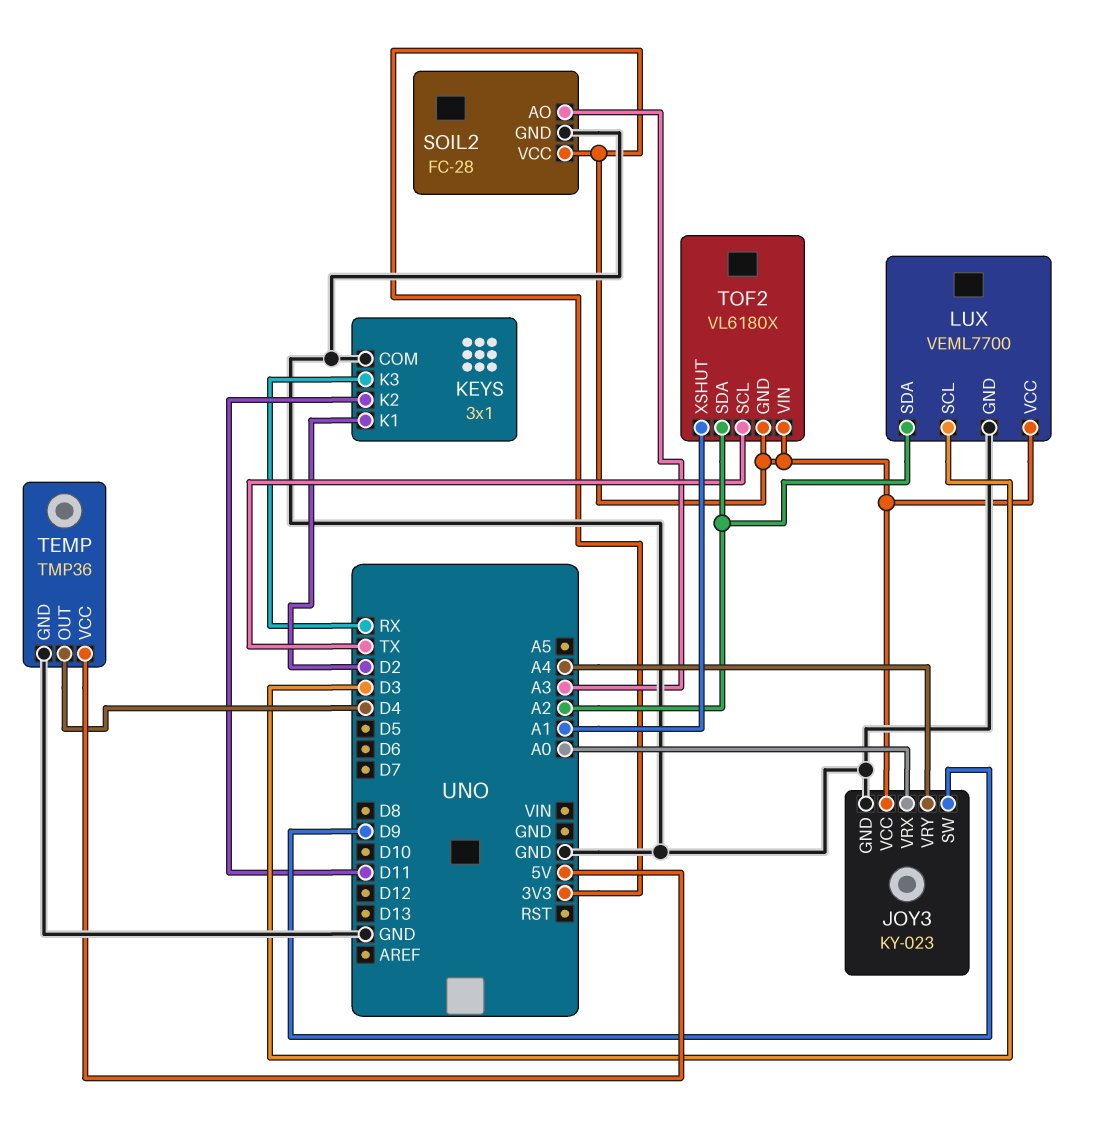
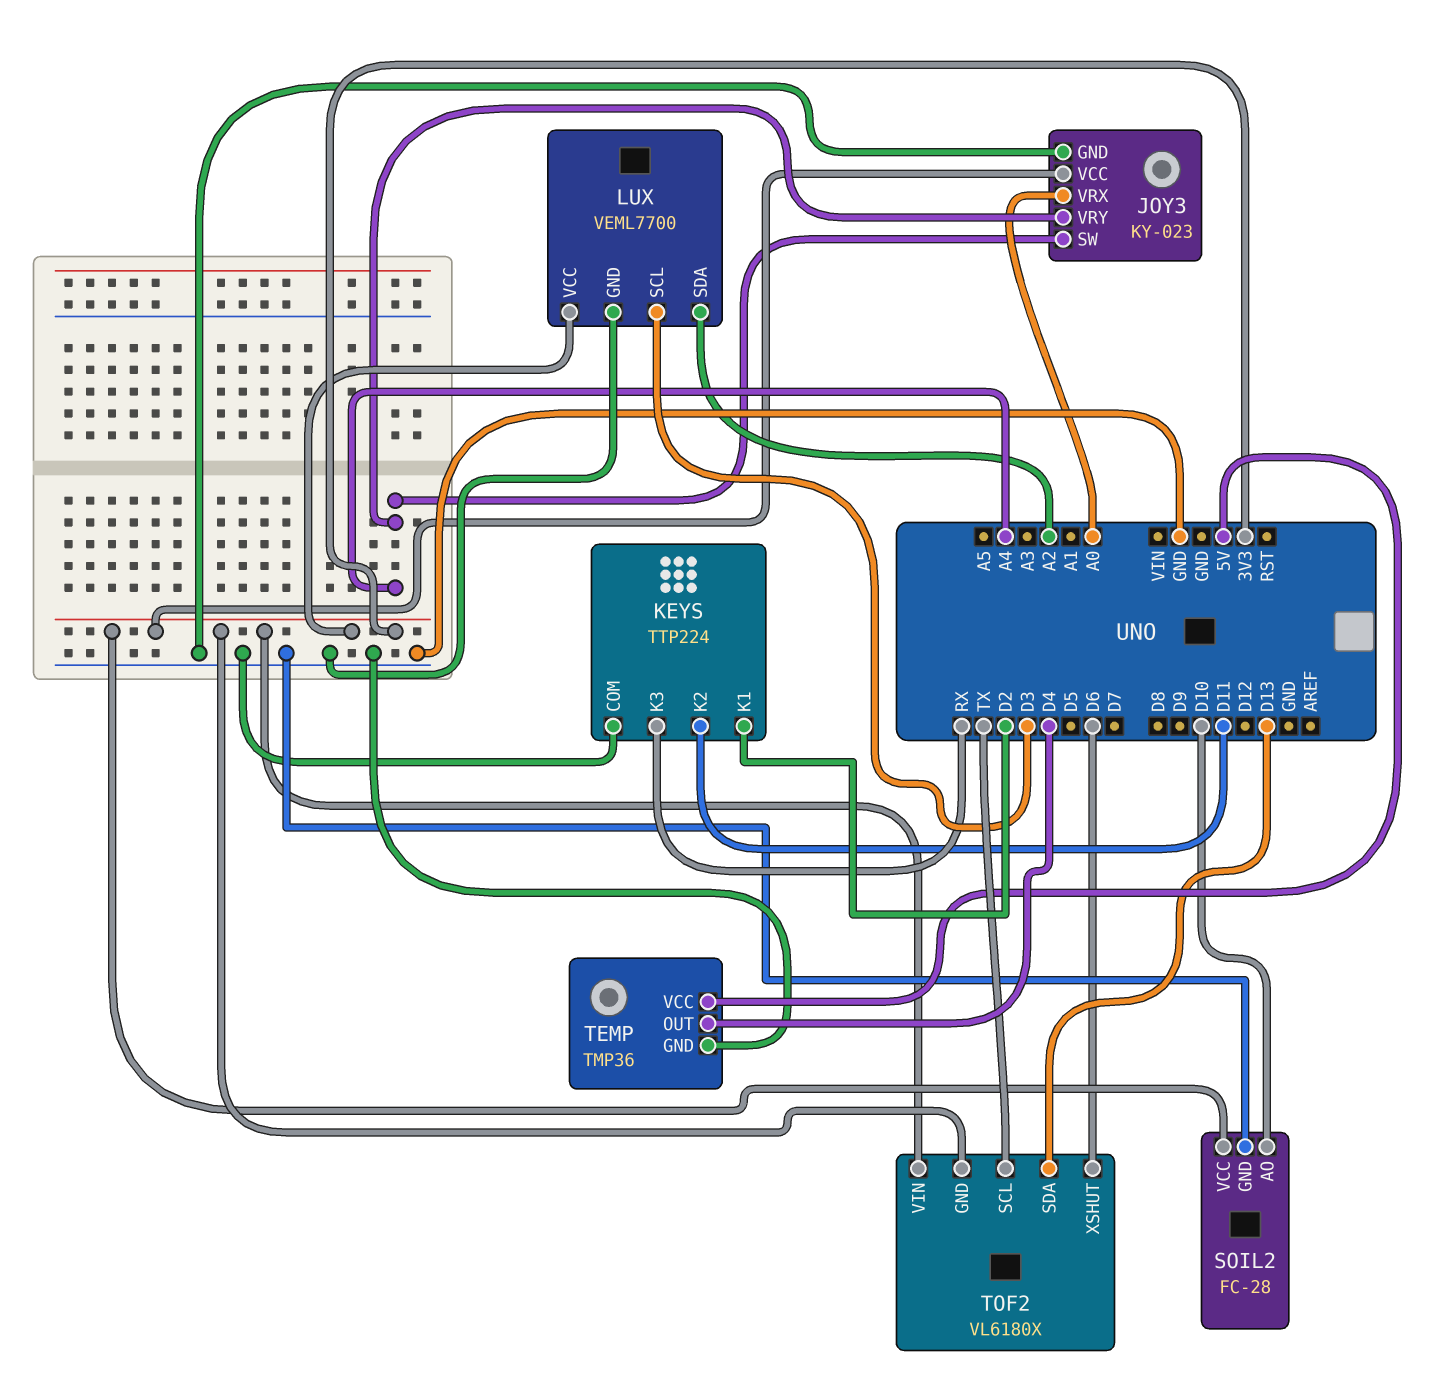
JOY3 pin SW: D9 -> A4
KEYS: 3x1 -> TTP224
SOIL2 pin AO: A3 -> D10
TOF2 pin SDA: A2 -> D13
TOF2 pin XSHUT: A1 -> D6

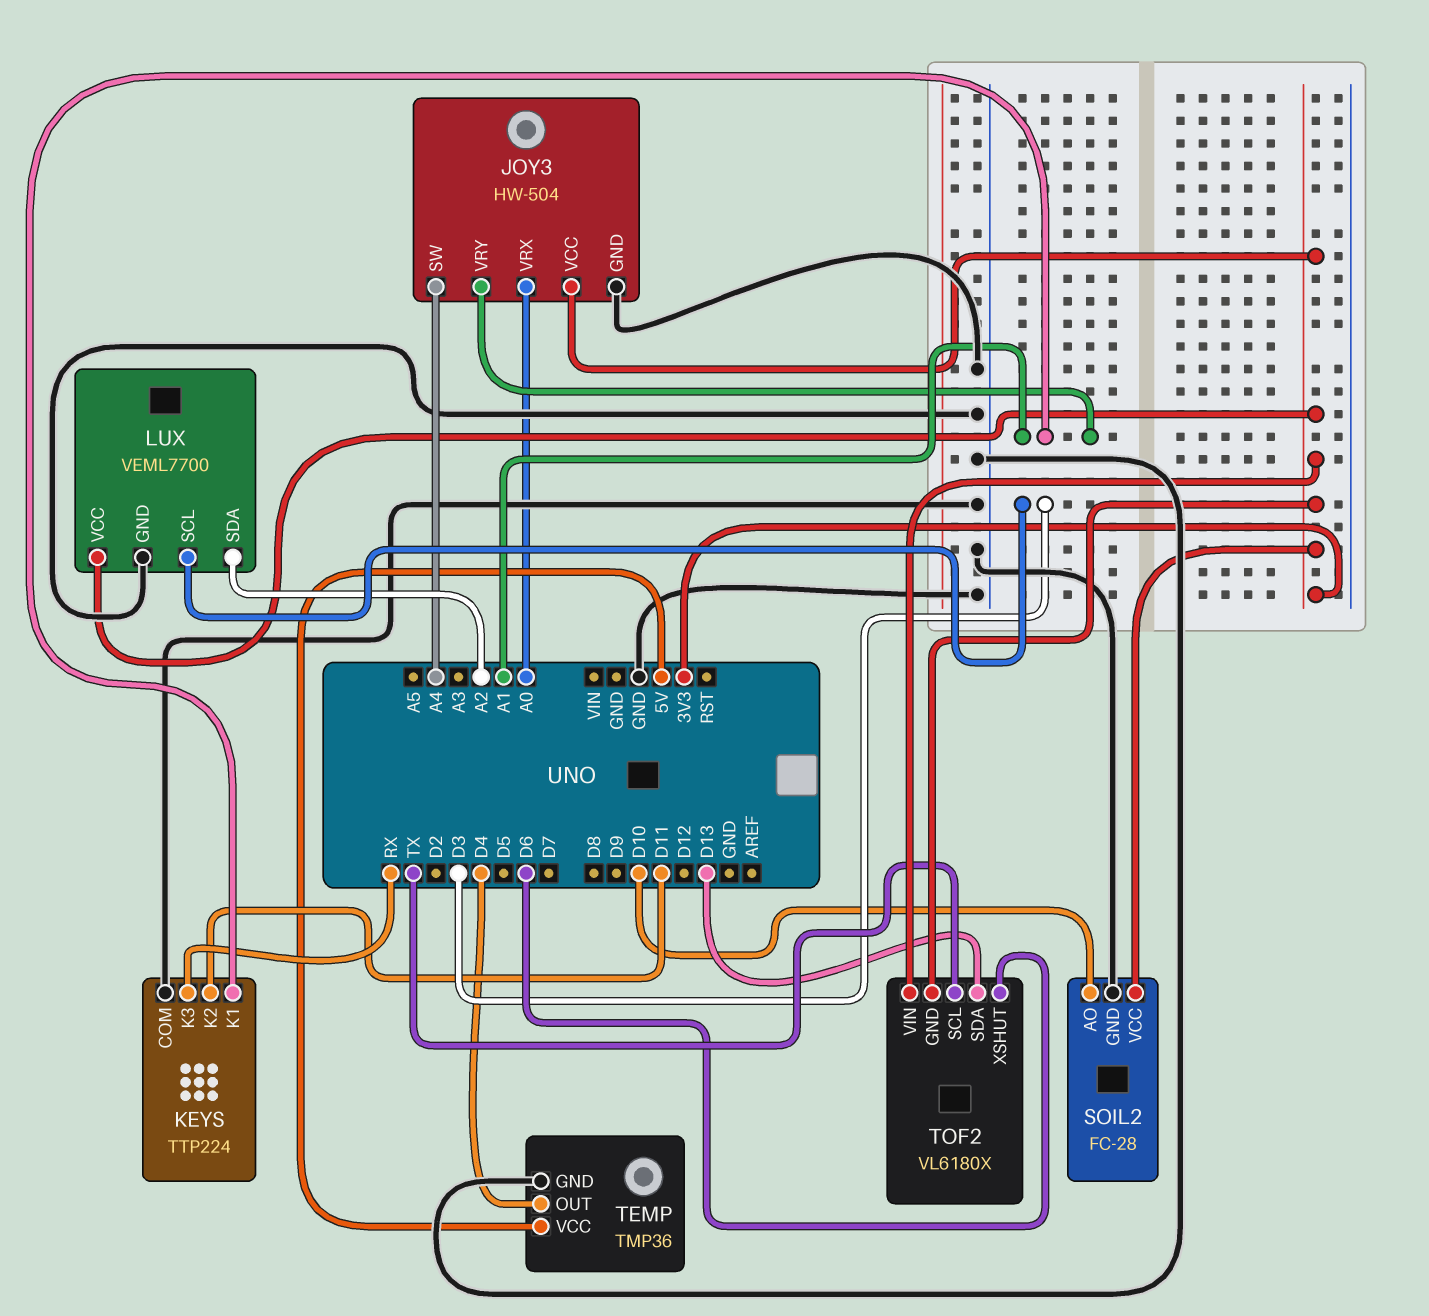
JOY3: KY-023 -> HW-504
JOY3 pin VRY: A4 -> A1
KEYS pin K1: D2 -> A1

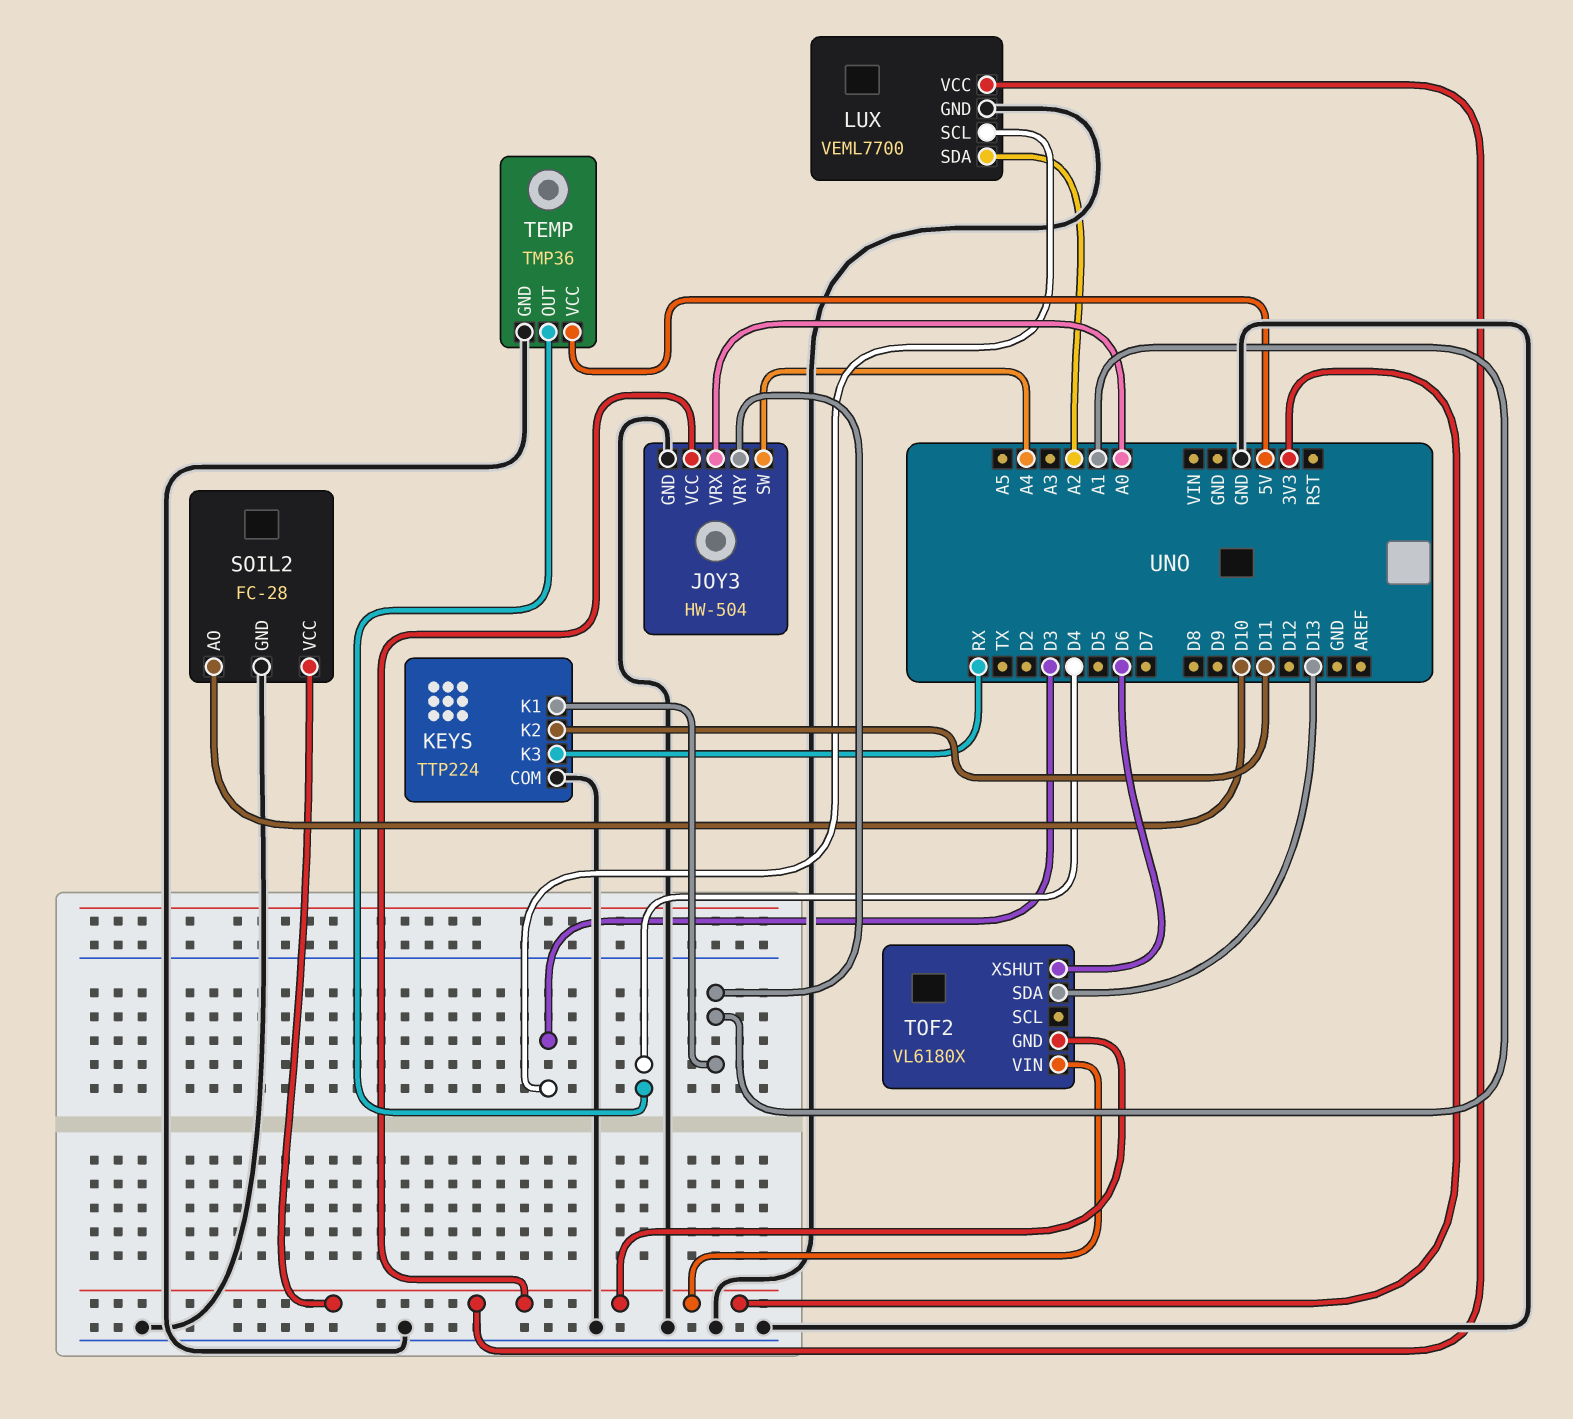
TOF2 pin SCL: TX -> none

